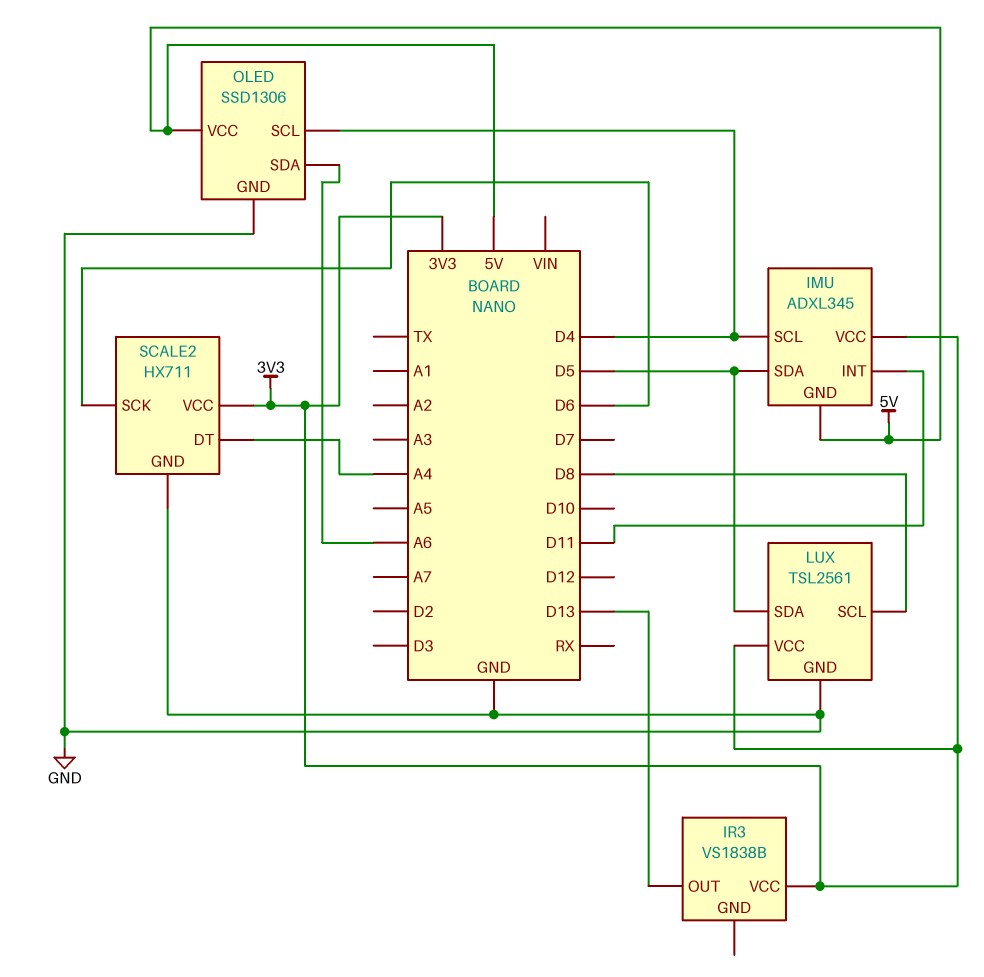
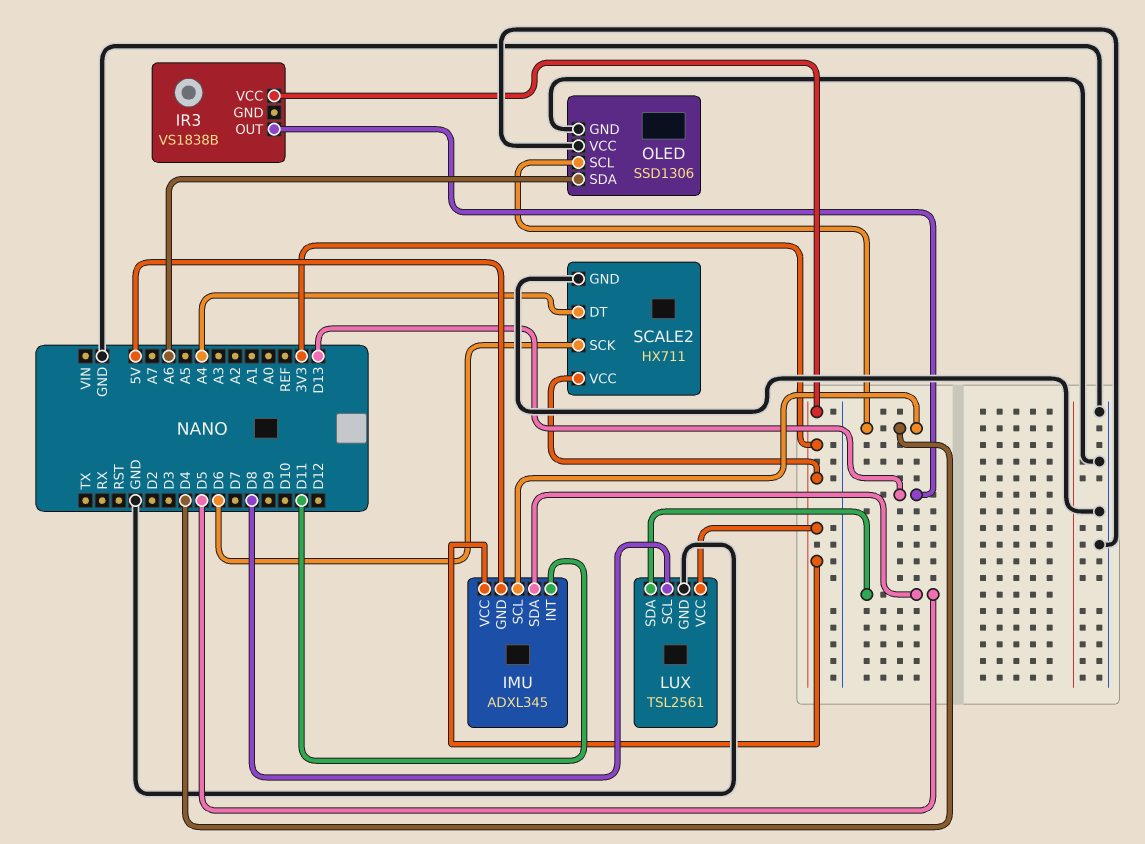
OLED pin VCC: 5V -> GND

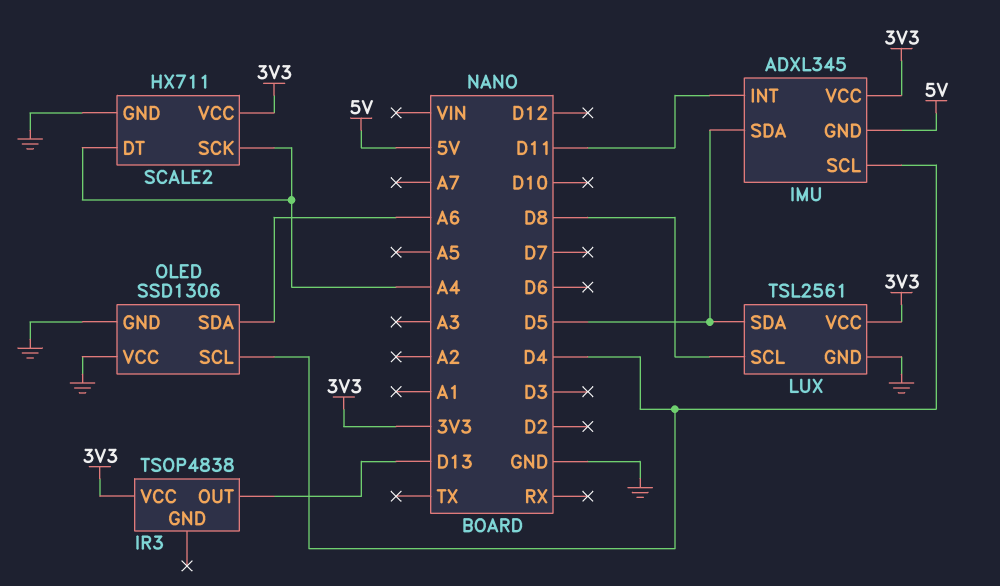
IR3: VS1838B -> TSOP4838
SCALE2 pin SCK: D6 -> A4

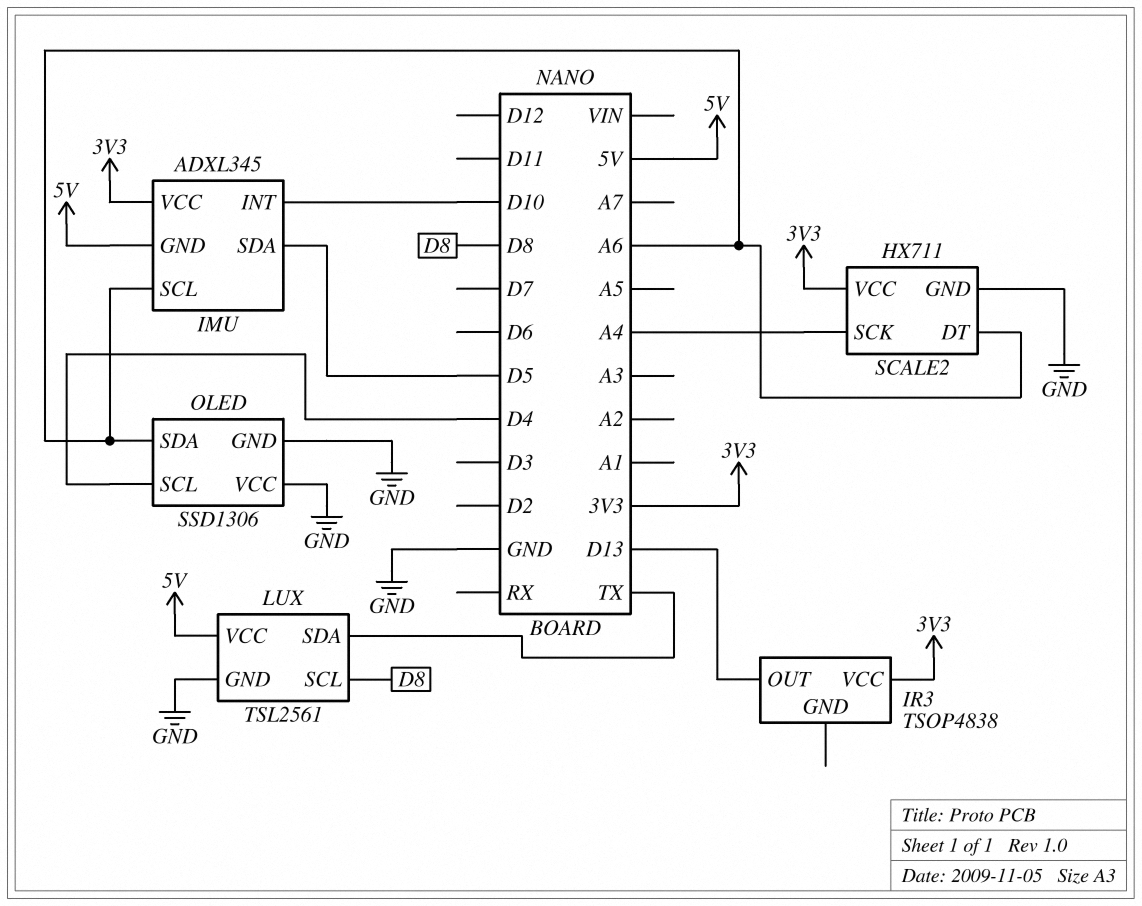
IMU pin INT: D11 -> D10
IMU pin SCL: D4 -> A6
LUX pin SDA: D5 -> TX
LUX pin VCC: 3V3 -> 5V
SCALE2 pin DT: A4 -> A6

